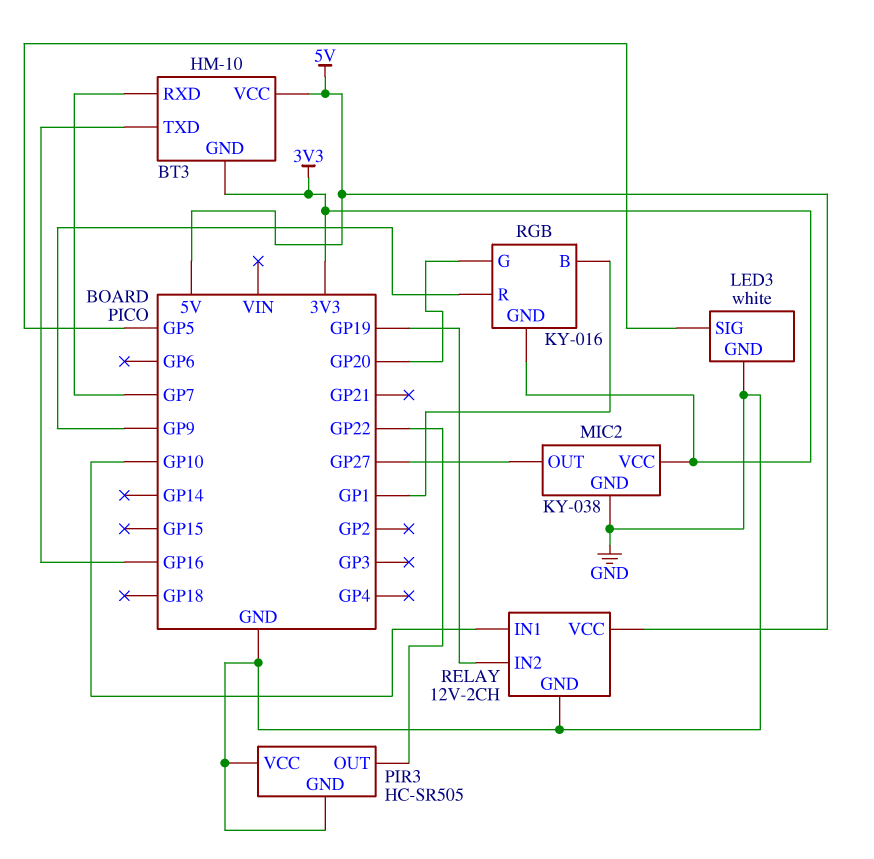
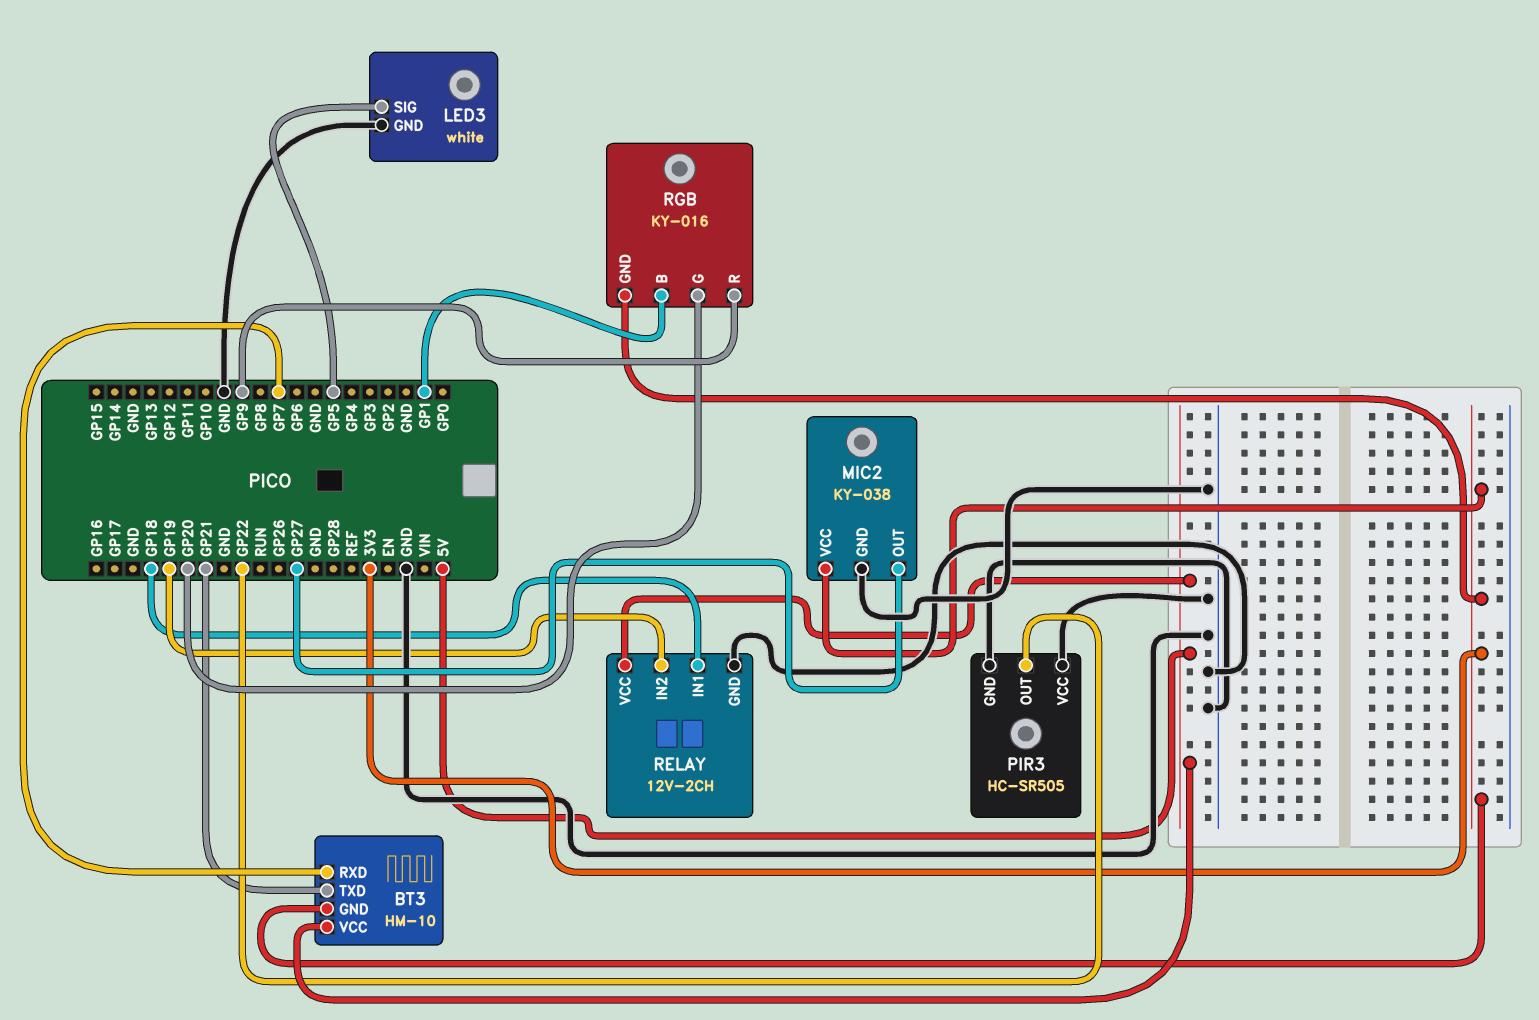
BT3 pin TXD: GP16 -> GP21
RELAY pin IN1: GP10 -> GP18

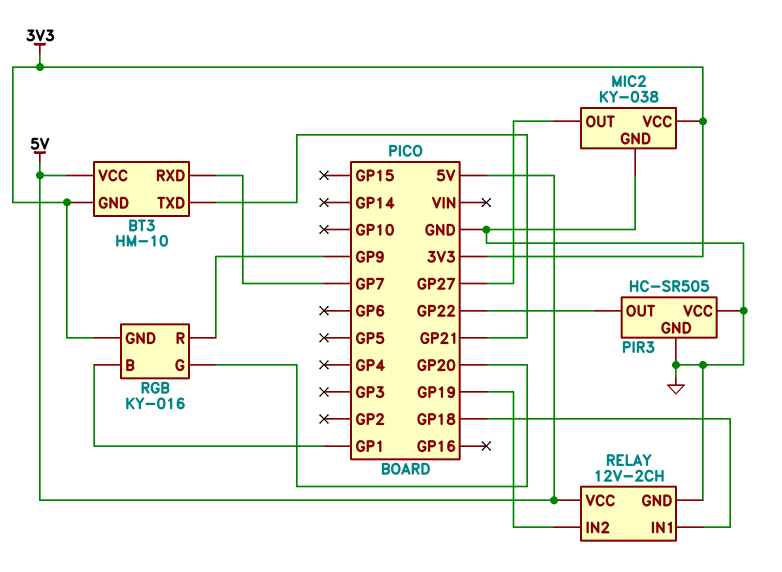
LED3: white -> none
LED3 pin GND: GND -> none
LED3 pin SIG: GP5 -> none

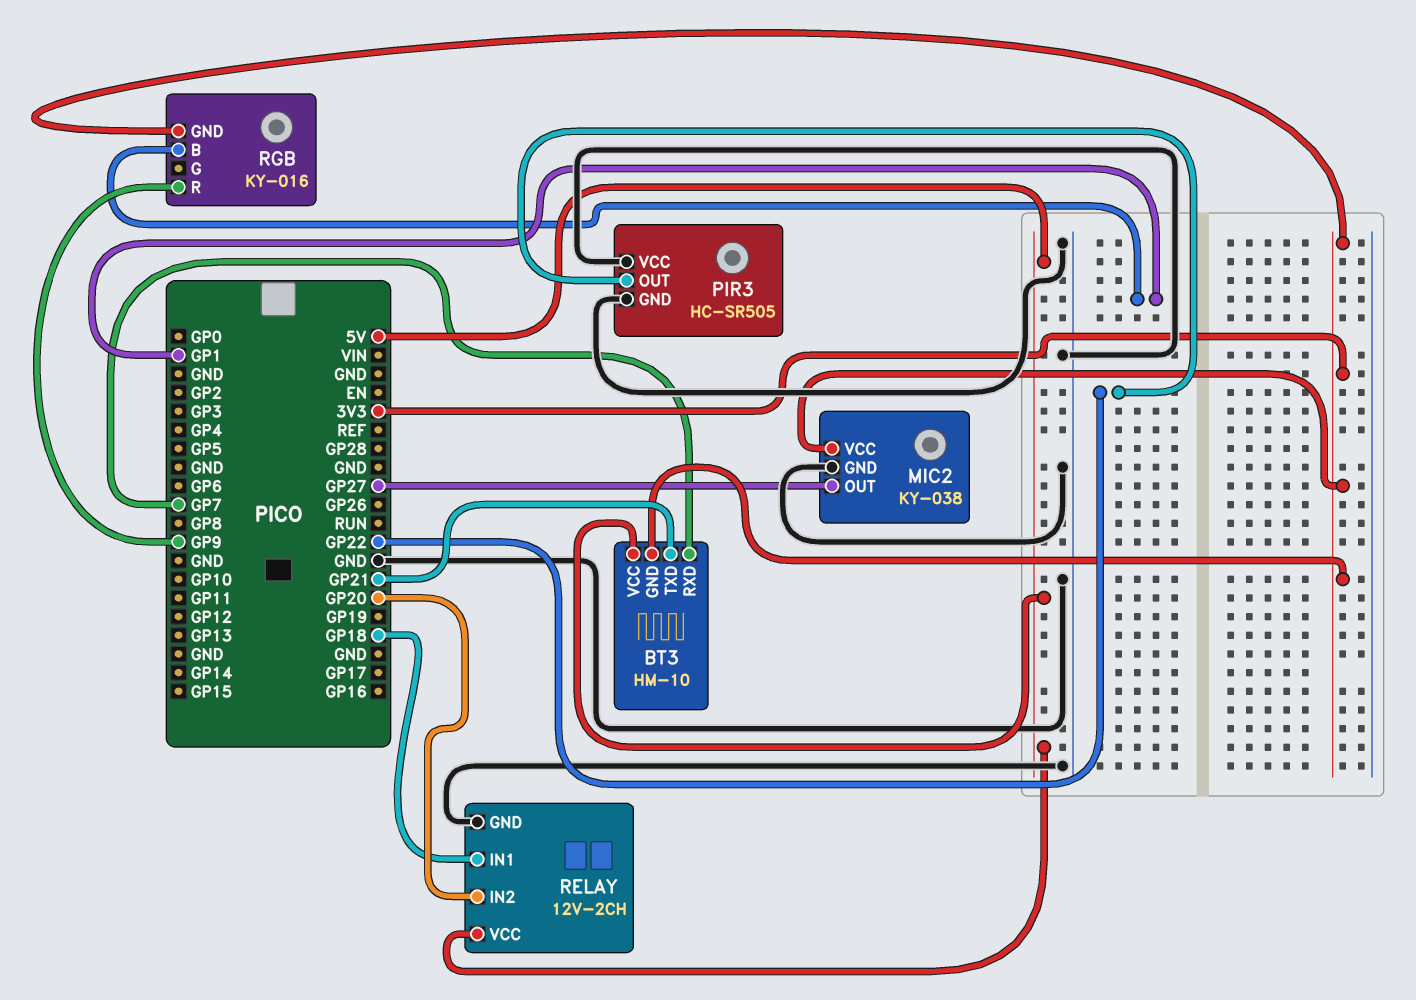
RELAY pin IN2: GP19 -> GP20
RGB pin G: GP20 -> none

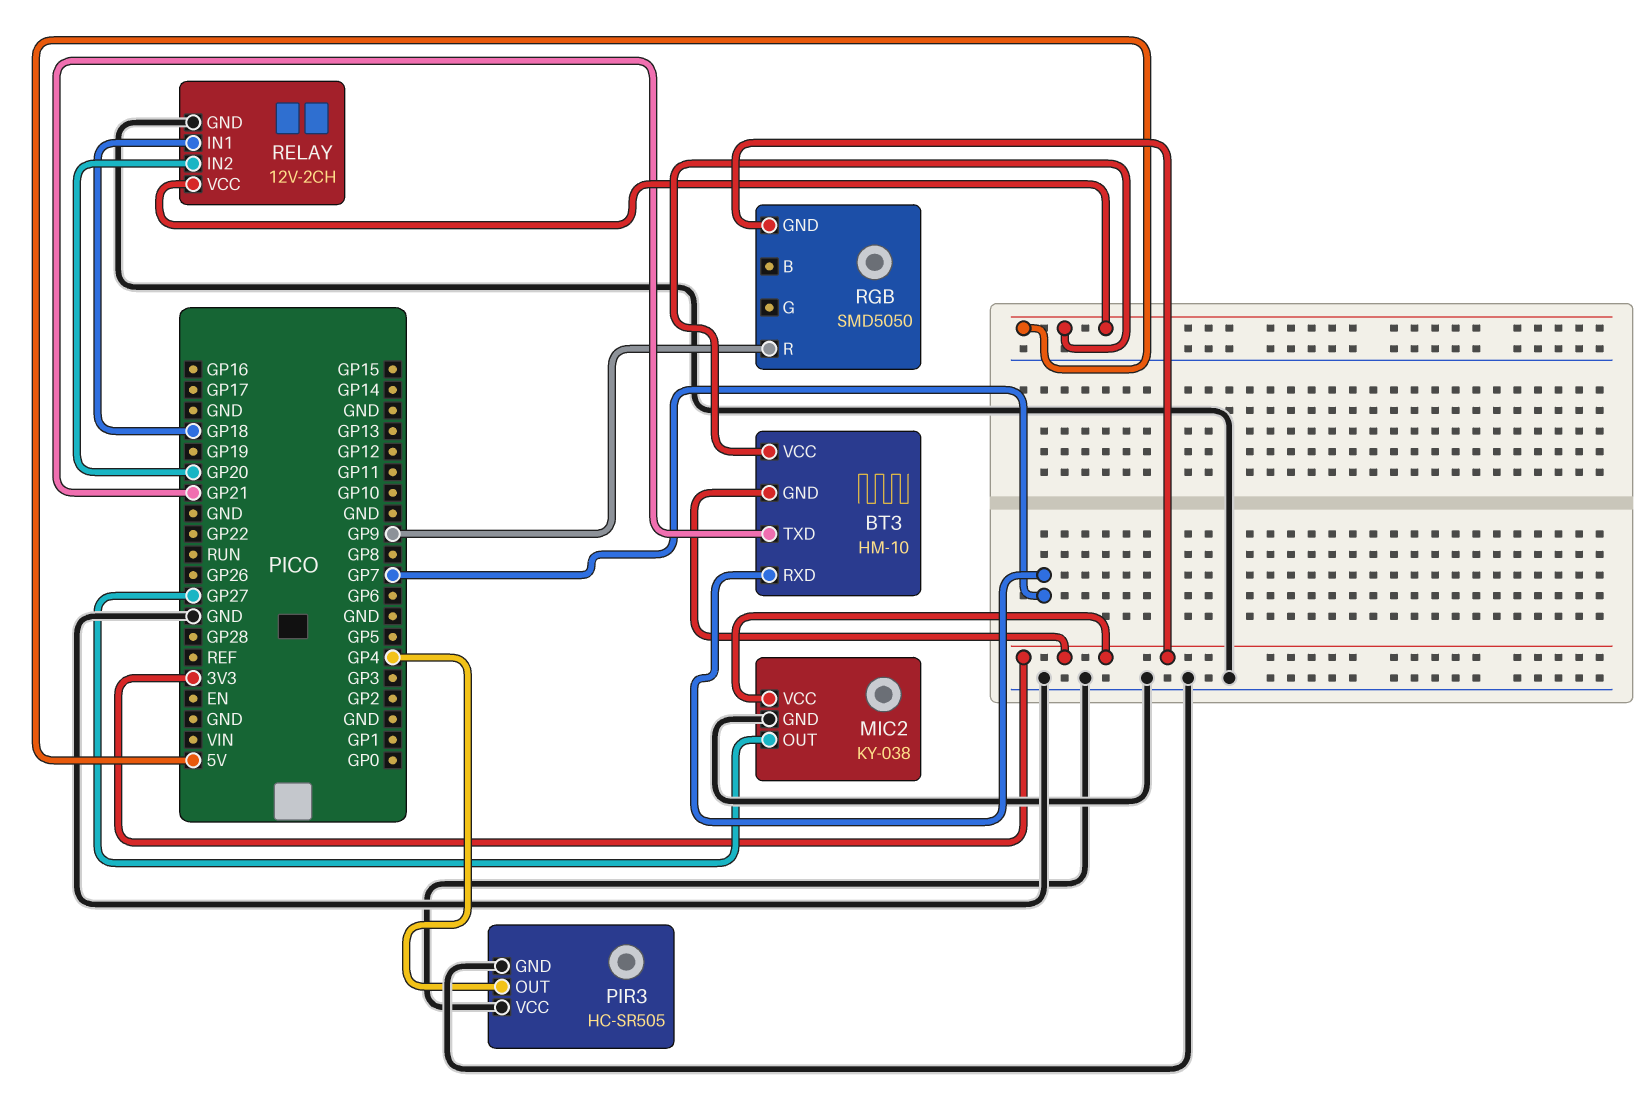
PIR3 pin OUT: GP22 -> GP4
RGB: KY-016 -> SMD5050
RGB pin B: GP1 -> none

